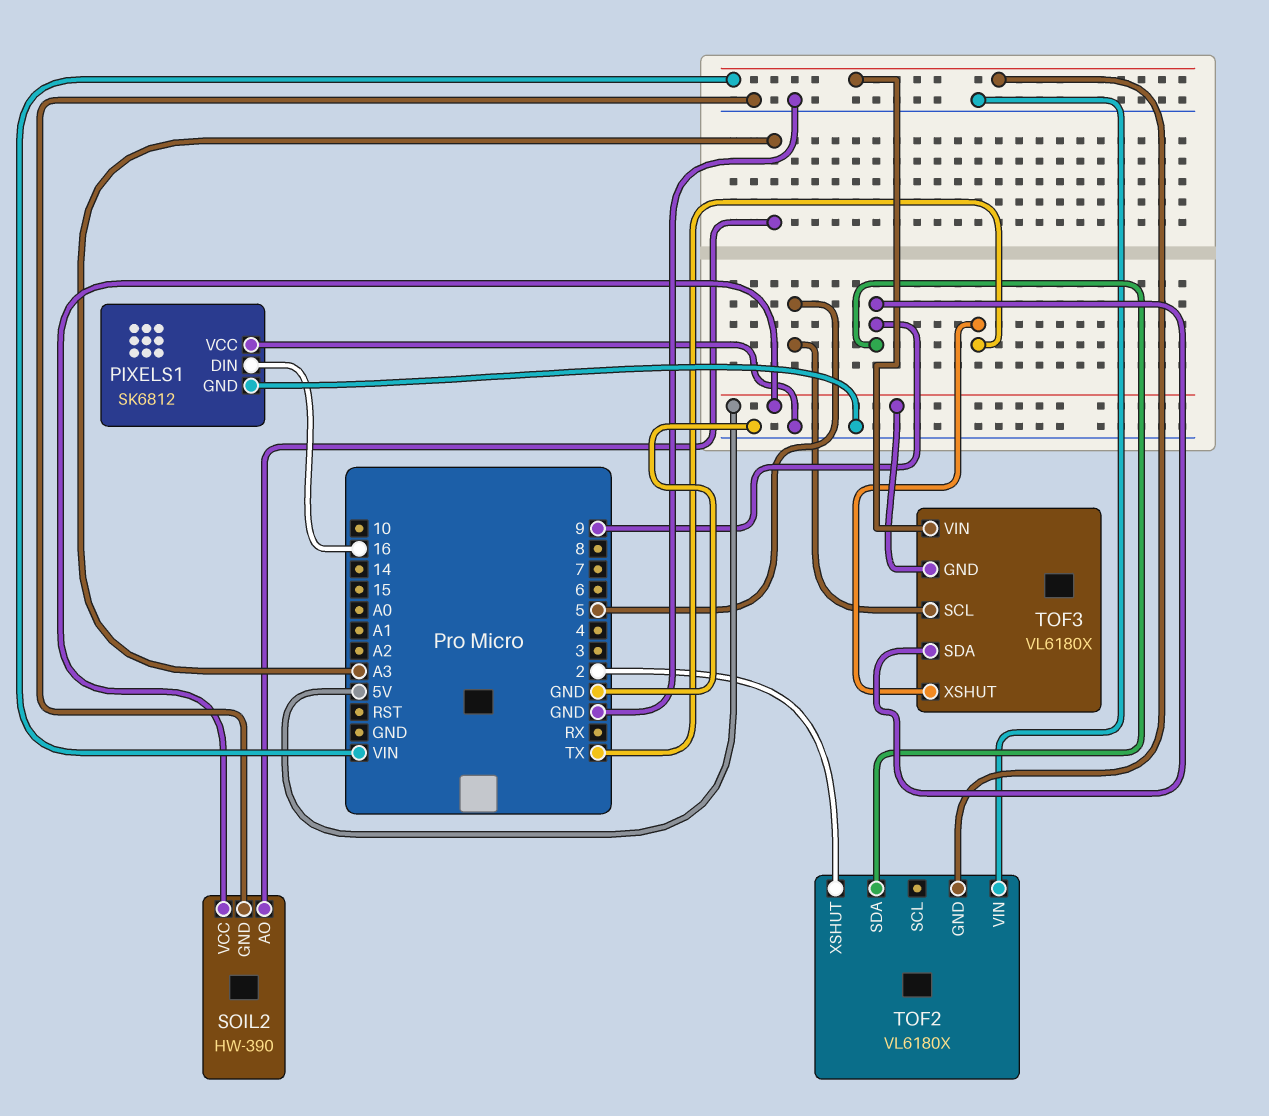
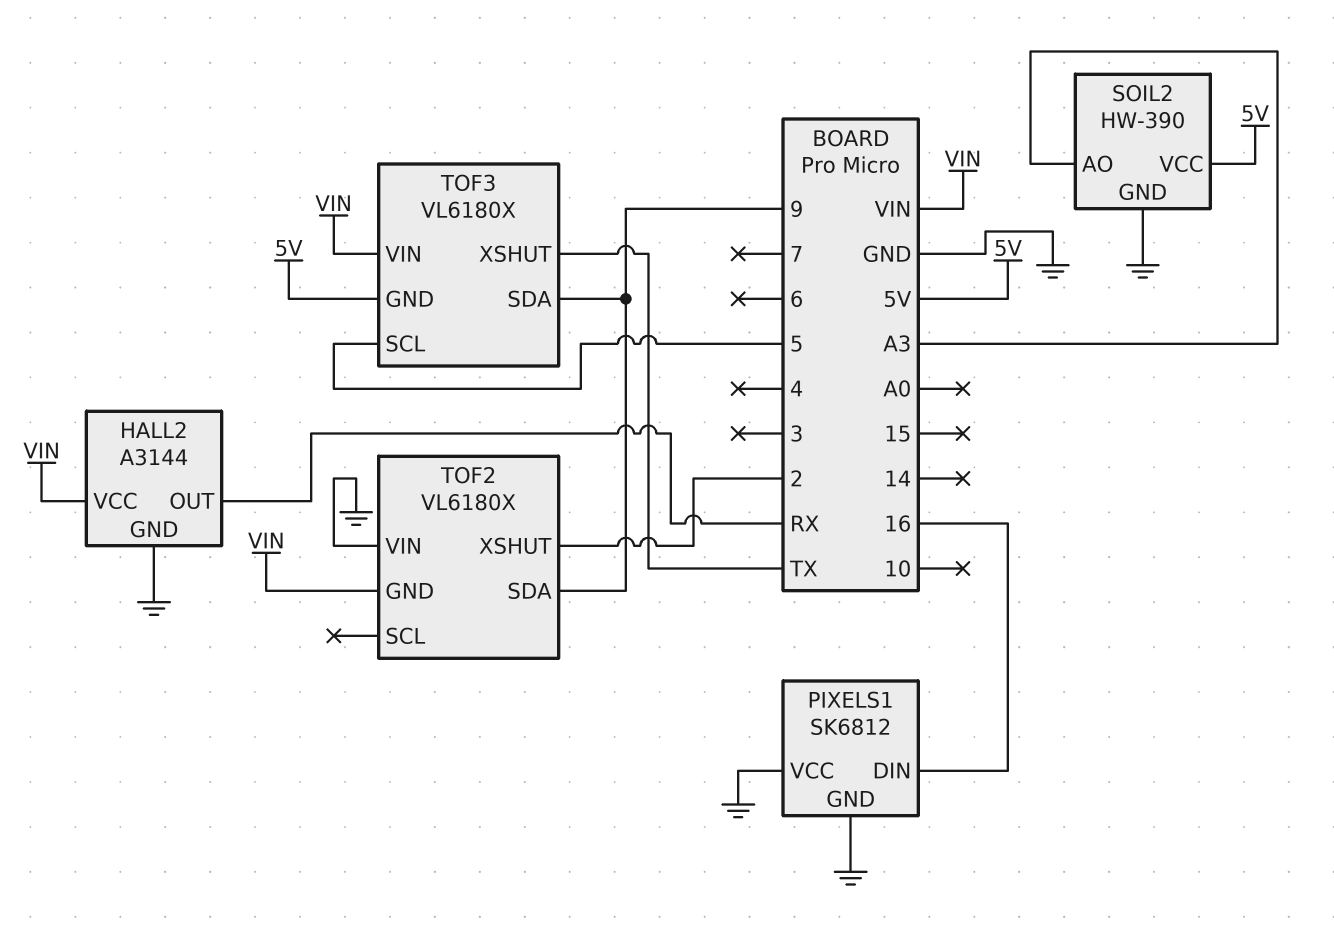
HALL2: none -> A3144
HALL2 pin GND: none -> GND
HALL2 pin OUT: none -> RX
HALL2 pin VCC: none -> VIN

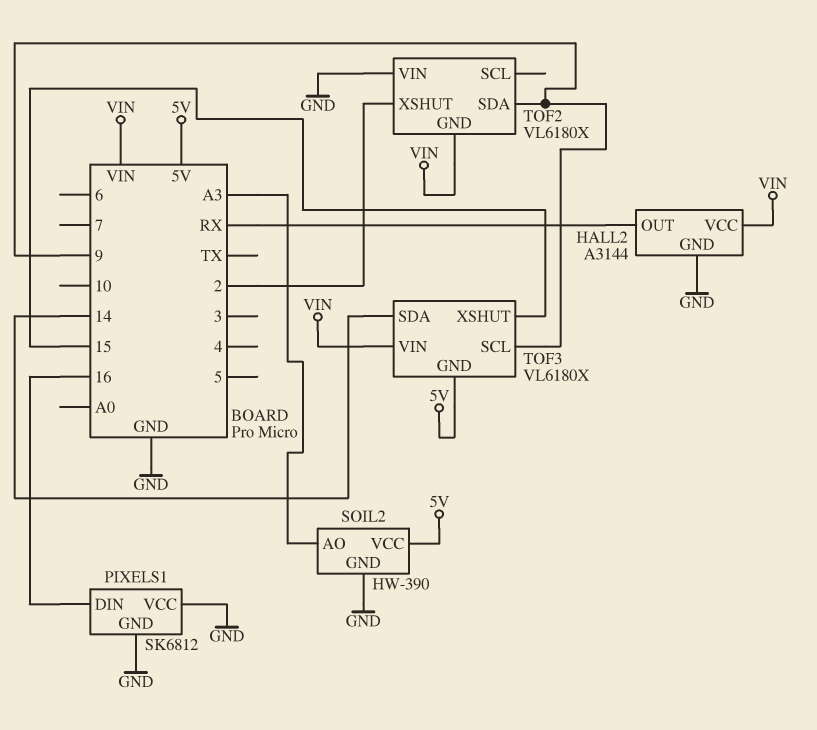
TOF3 pin SCL: 5 -> 9
TOF3 pin SDA: 9 -> 14
TOF3 pin XSHUT: TX -> 15

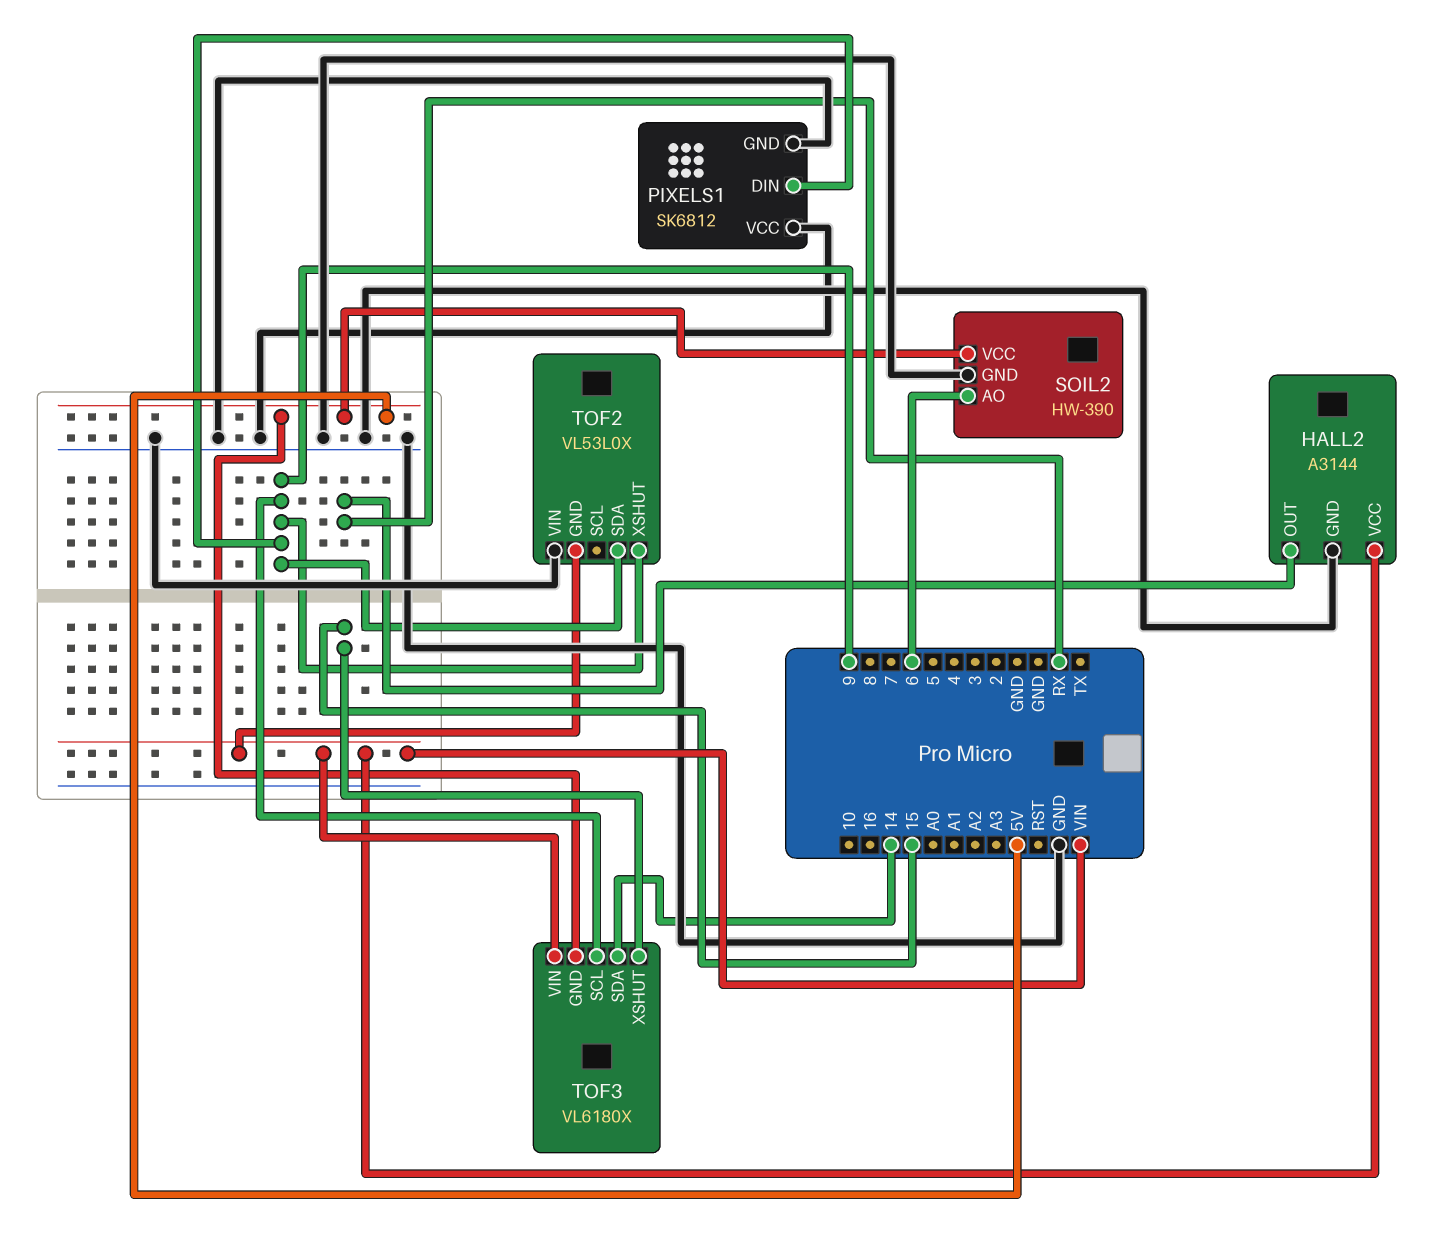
PIXELS1 pin DIN: 16 -> 9
SOIL2 pin AO: A3 -> 6
TOF2: VL6180X -> VL53L0X
TOF2 pin XSHUT: 2 -> 9

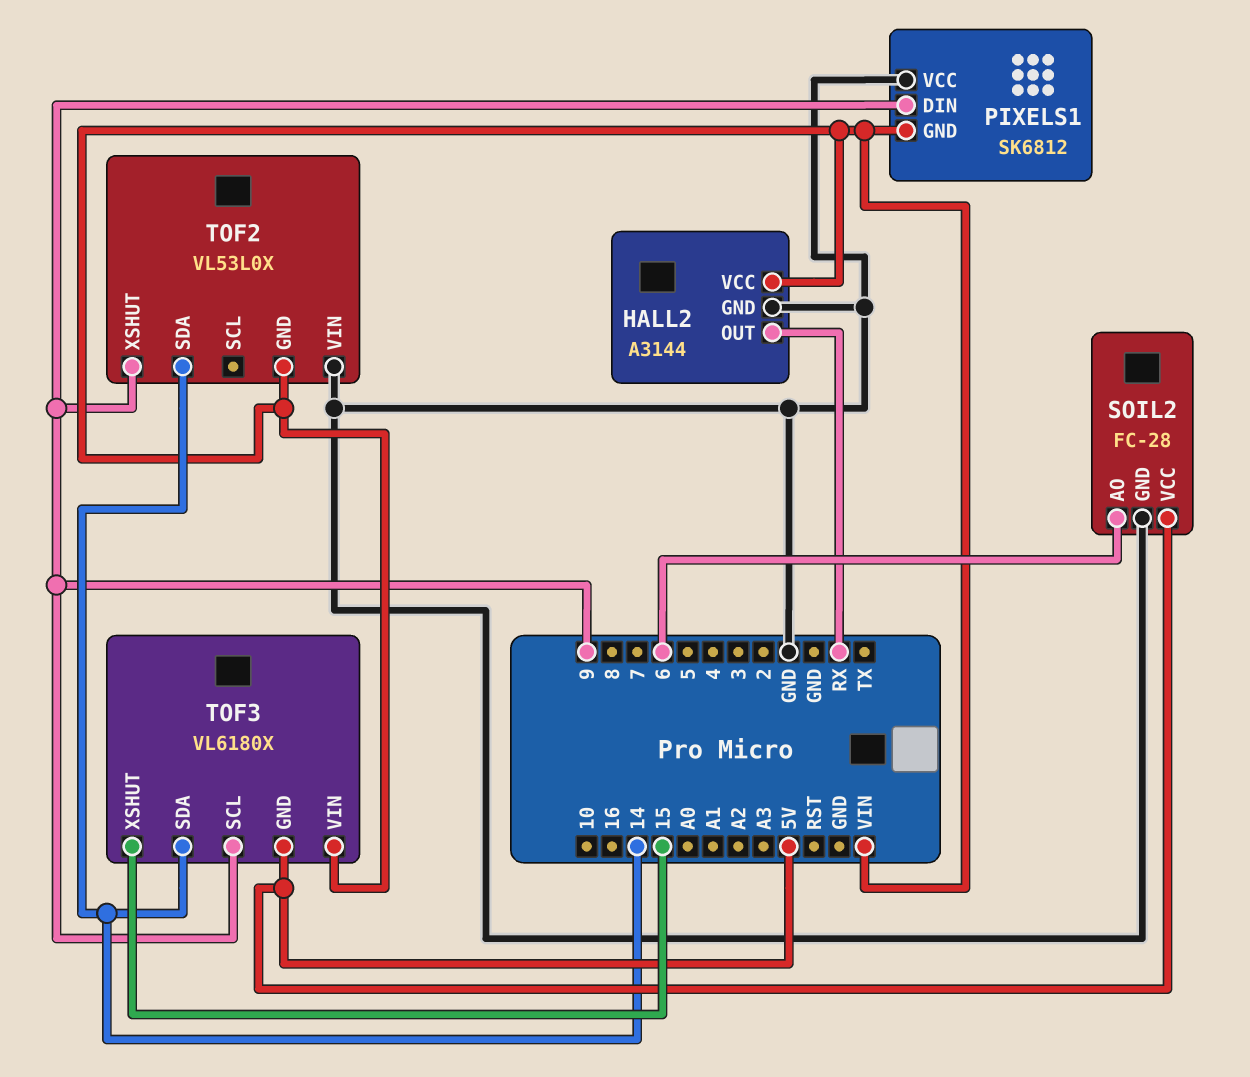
PIXELS1 pin GND: GND -> VIN
SOIL2: HW-390 -> FC-28
TOF2 pin SDA: 9 -> 14

